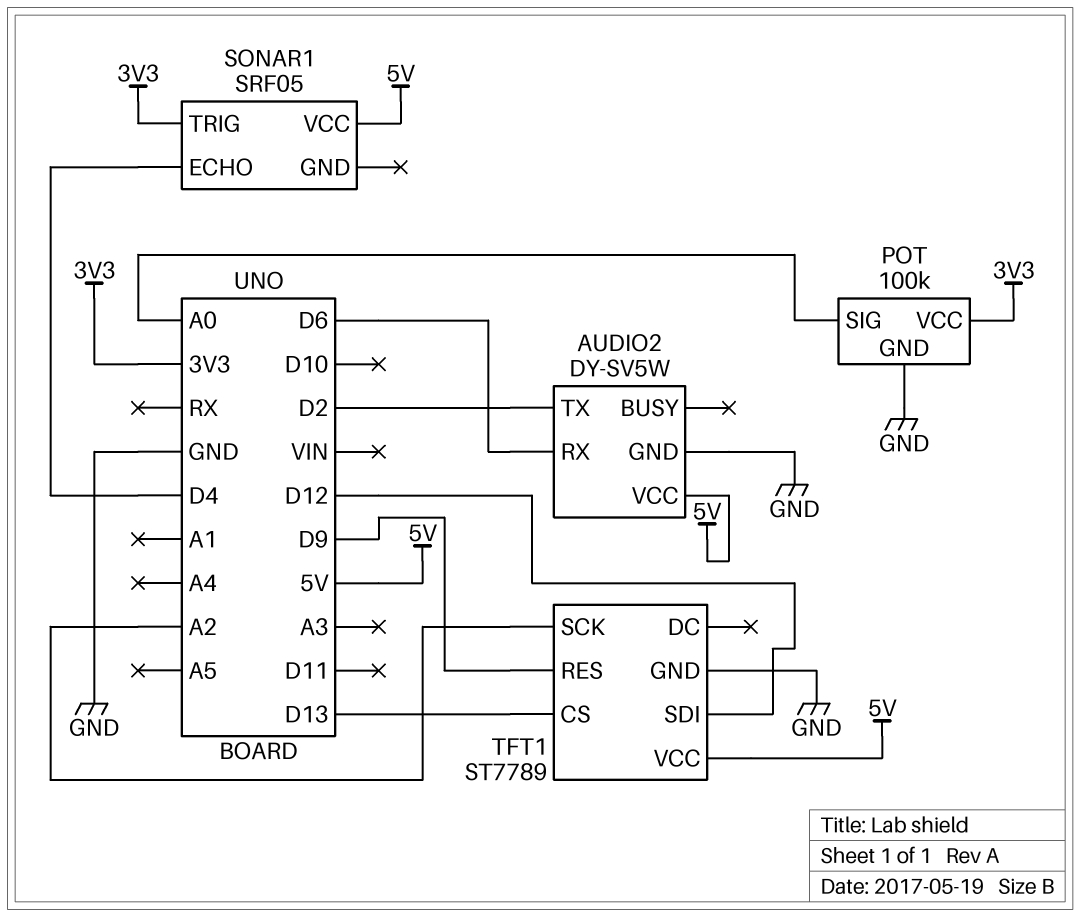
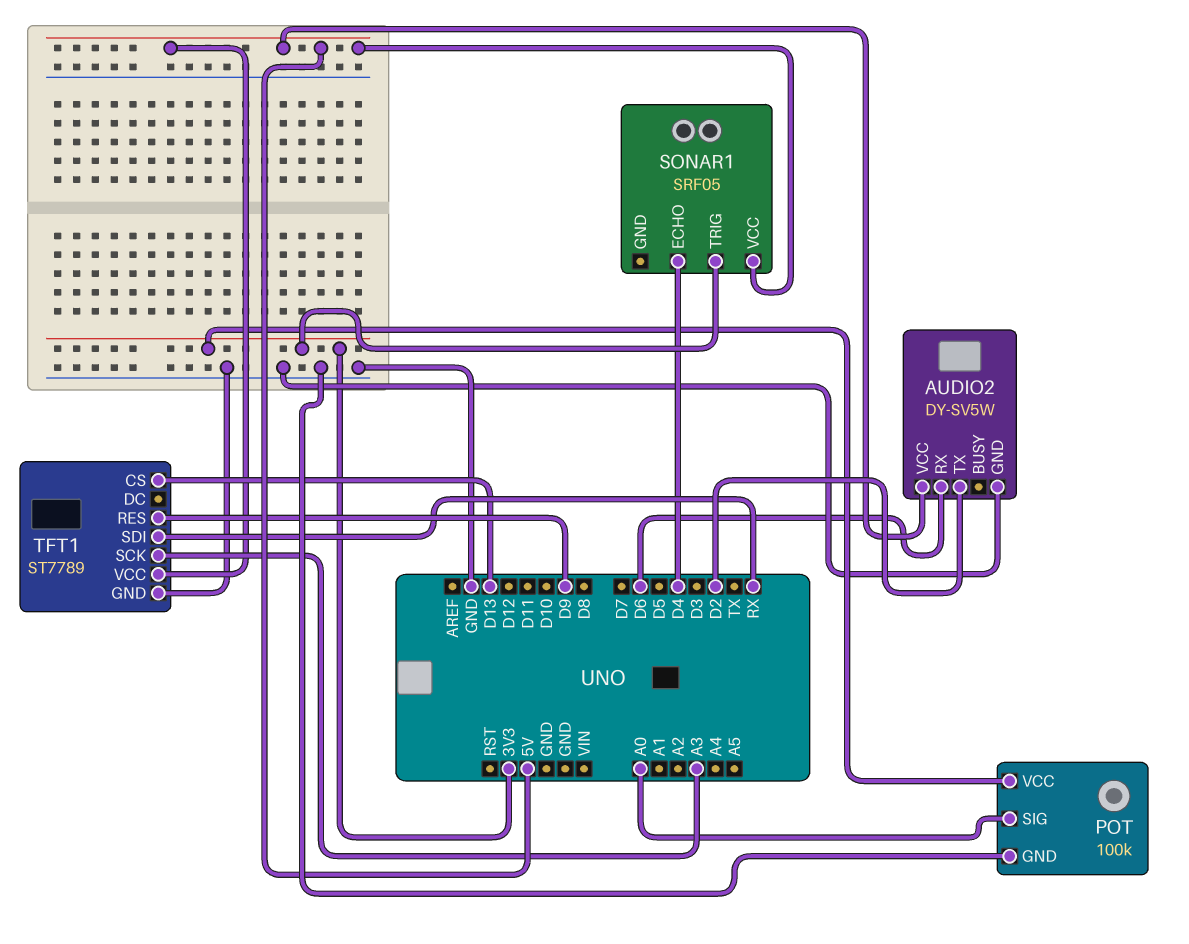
TFT1 pin SCK: A2 -> A3
TFT1 pin SDI: D12 -> RX

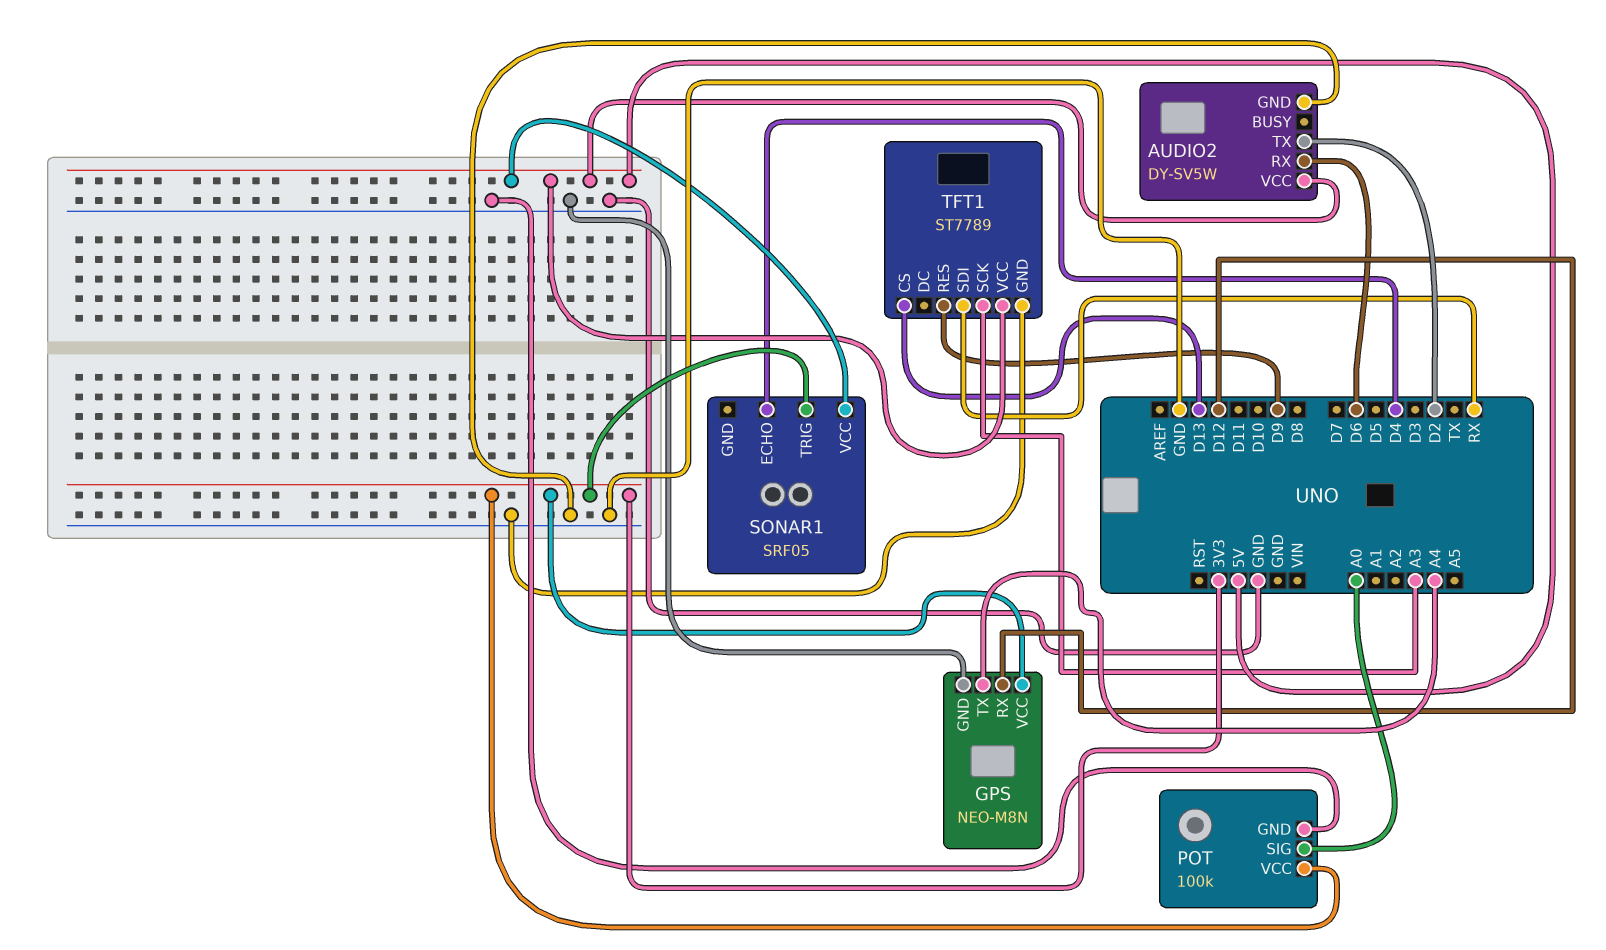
GPS: none -> NEO-M8N
GPS pin GND: none -> GND
GPS pin RX: none -> D12
GPS pin TX: none -> A4
GPS pin VCC: none -> 3V3

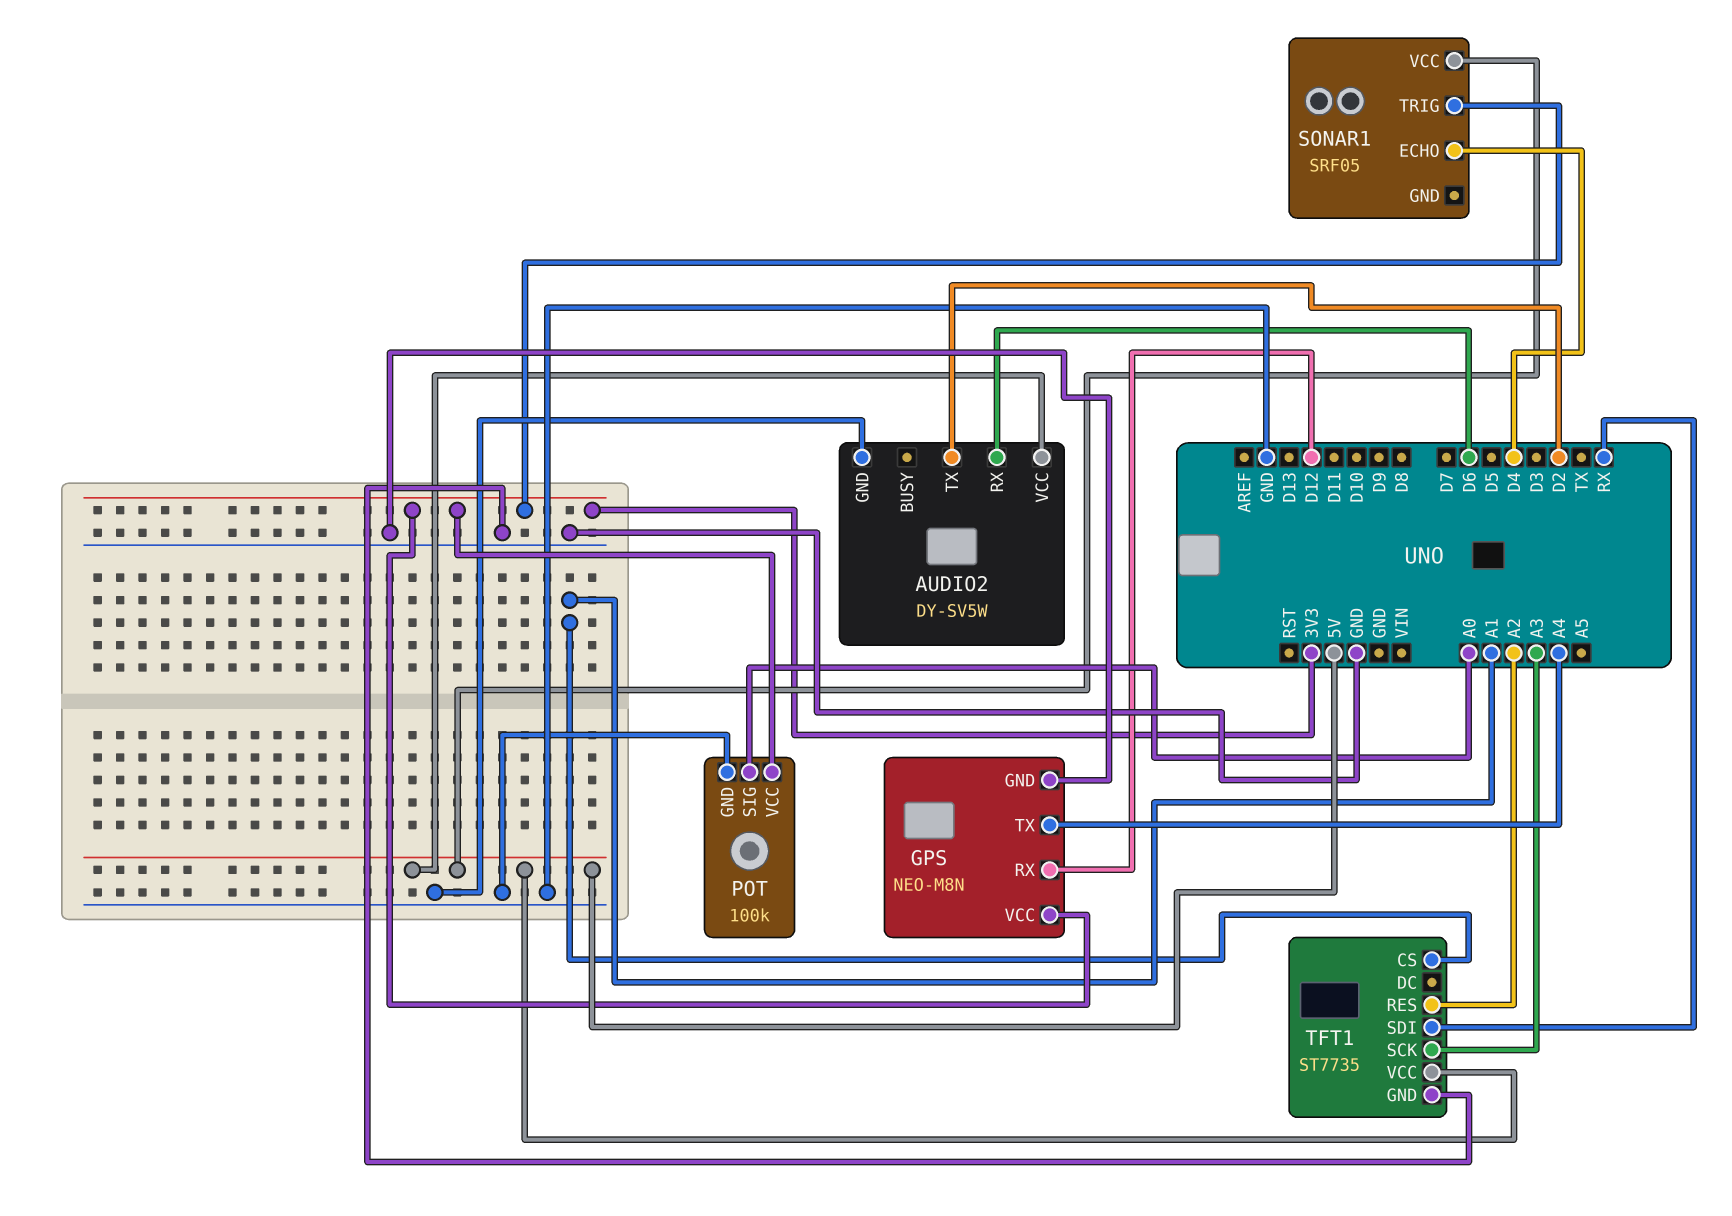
TFT1: ST7789 -> ST7735
TFT1 pin CS: D13 -> A1
TFT1 pin RES: D9 -> A2

